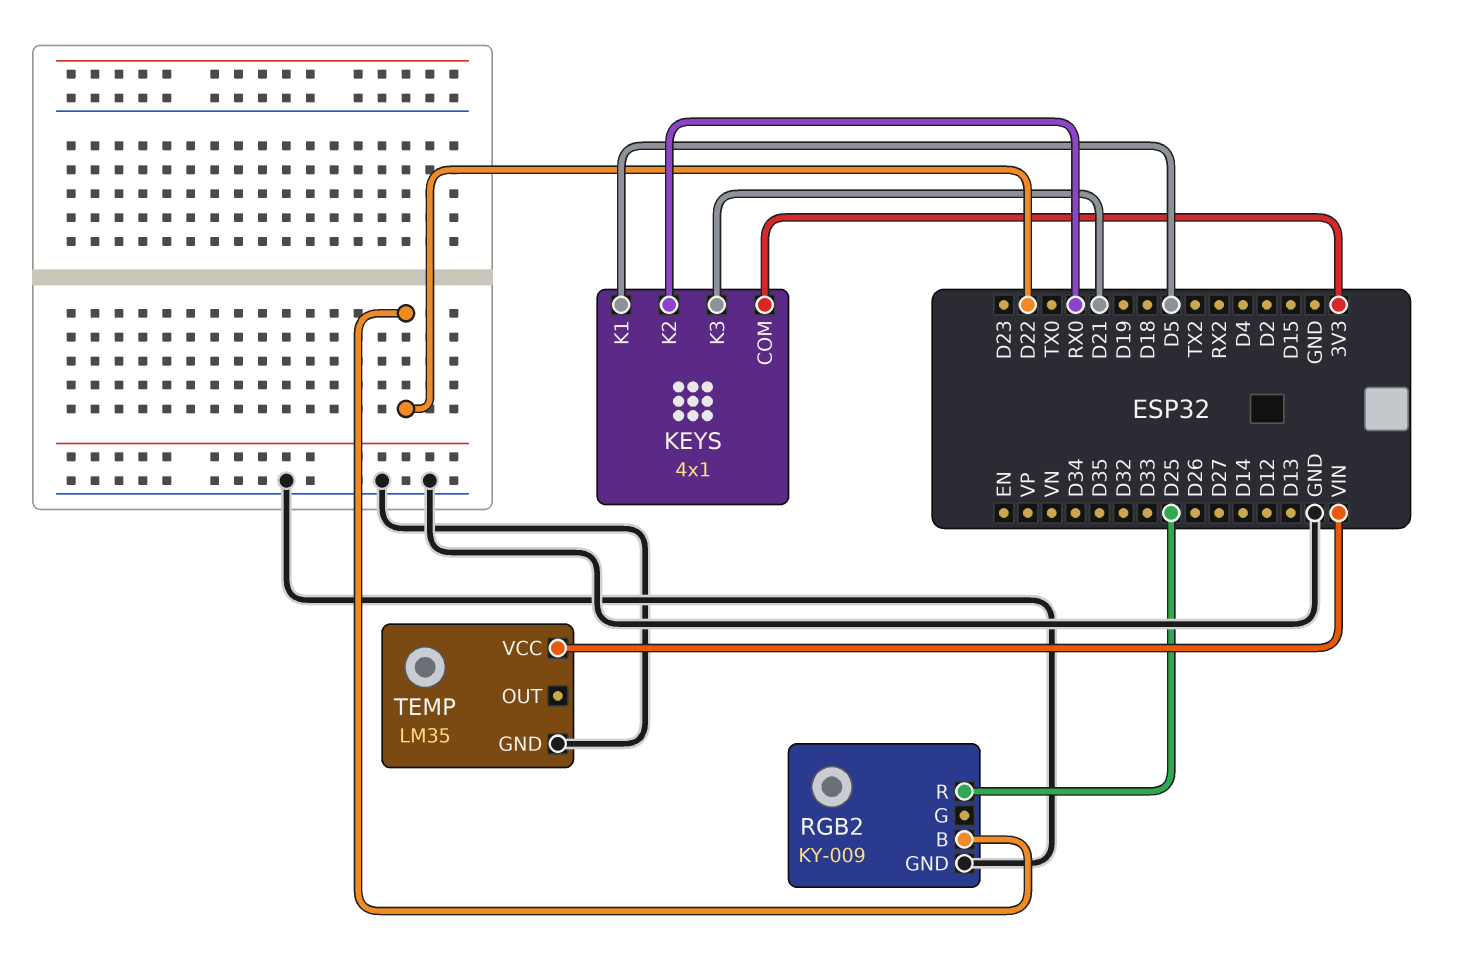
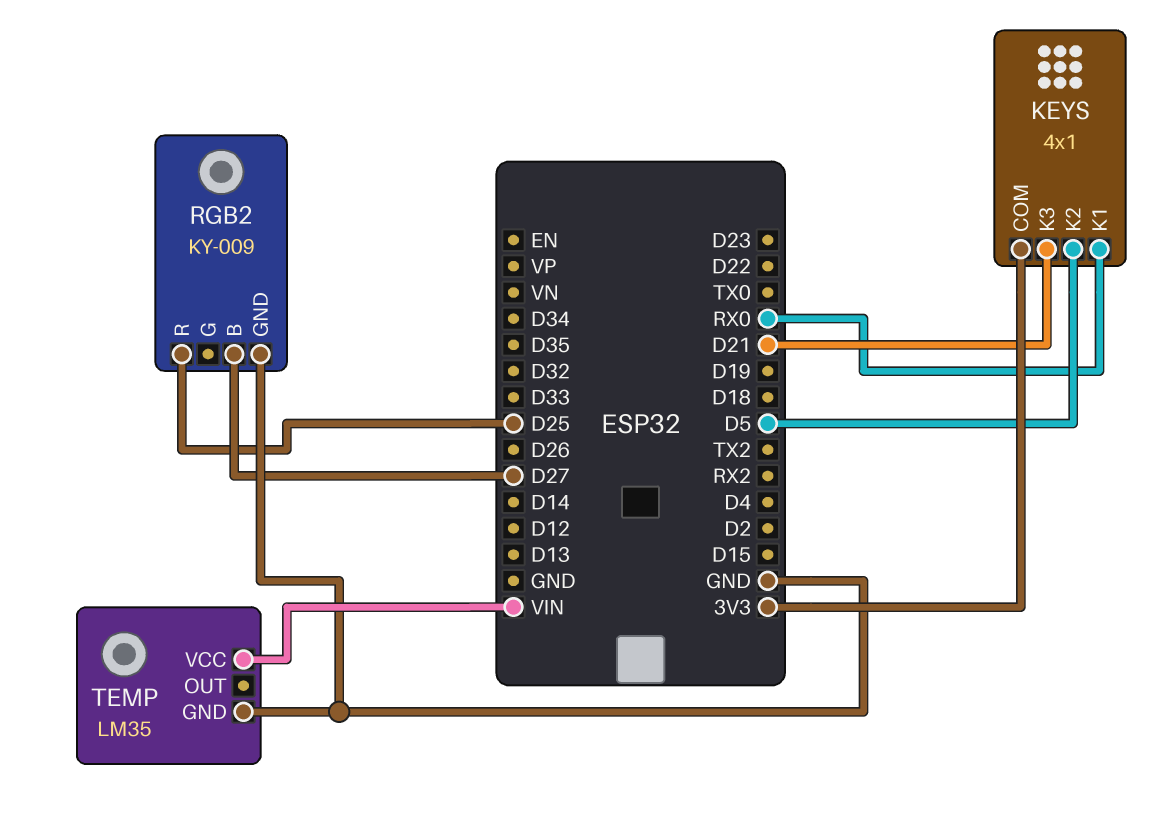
KEYS pin K1: D5 -> RX0
KEYS pin K2: RX0 -> D5
RGB2 pin B: D22 -> D27

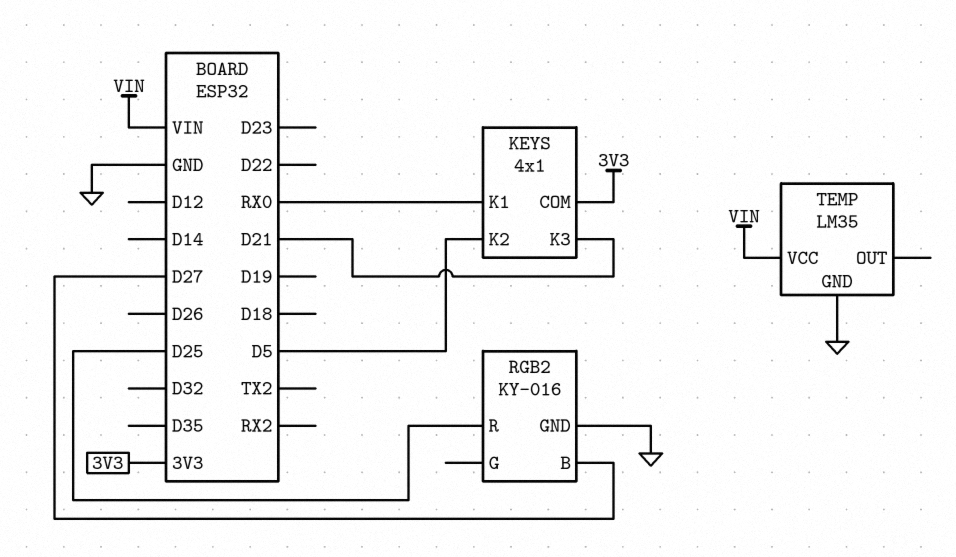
RGB2: KY-009 -> KY-016

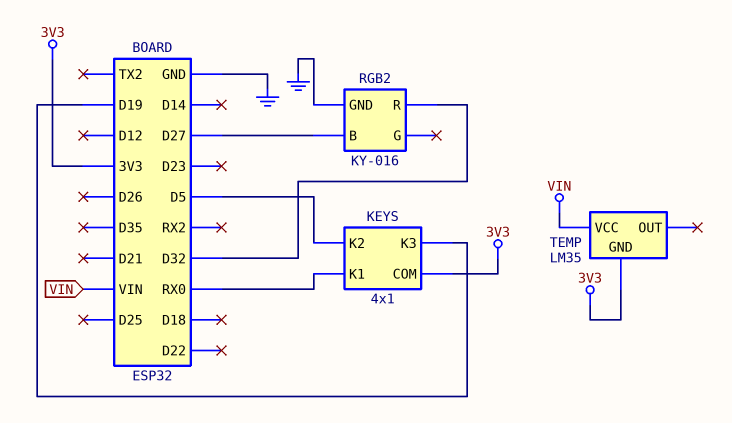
KEYS pin K3: D21 -> D19
RGB2 pin R: D25 -> D32
TEMP pin GND: GND -> 3V3

